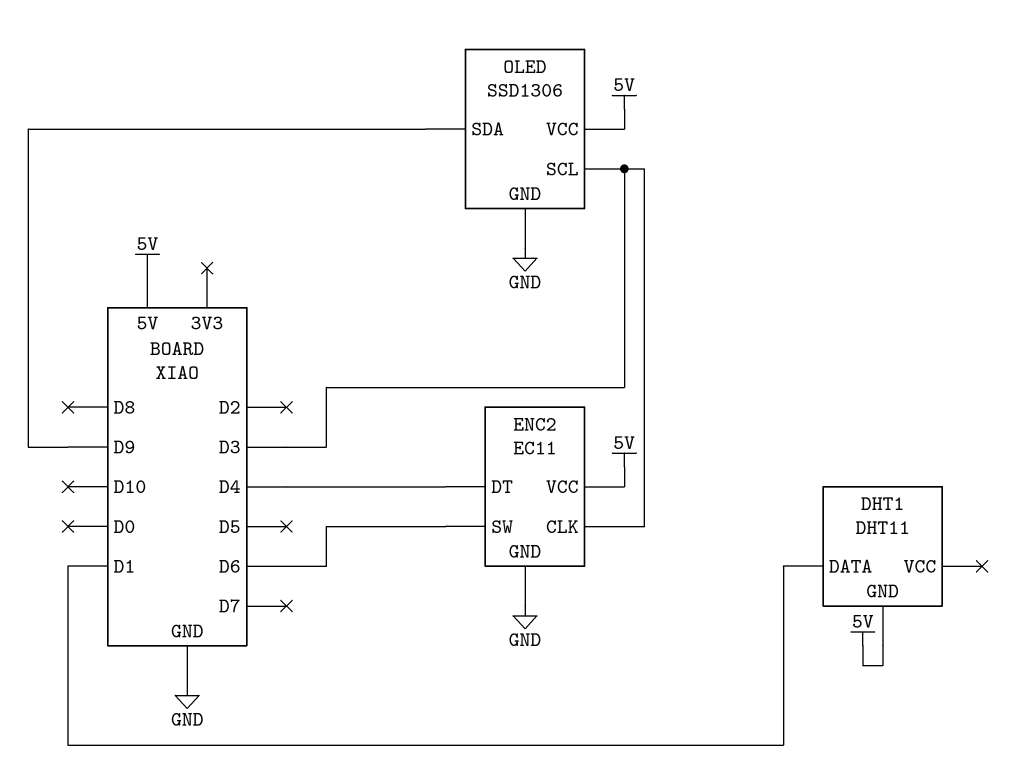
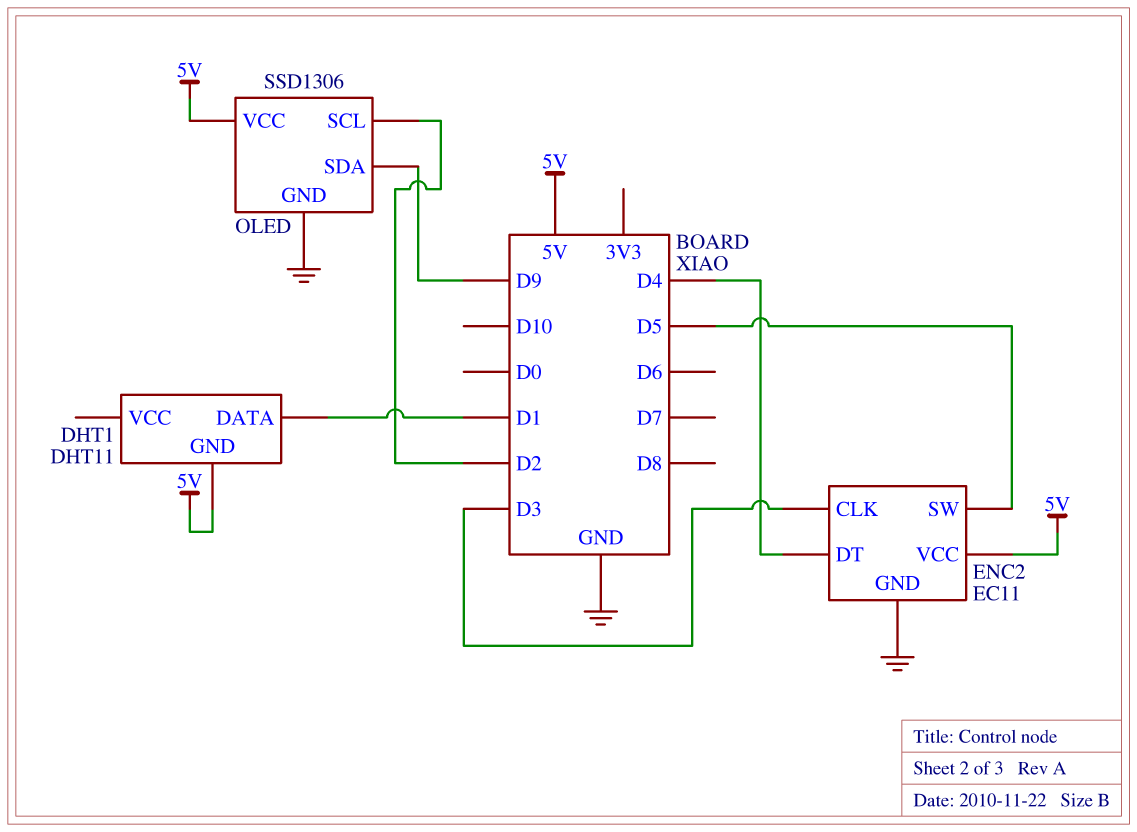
ENC2 pin SW: D6 -> D5
OLED pin SCL: D3 -> D2

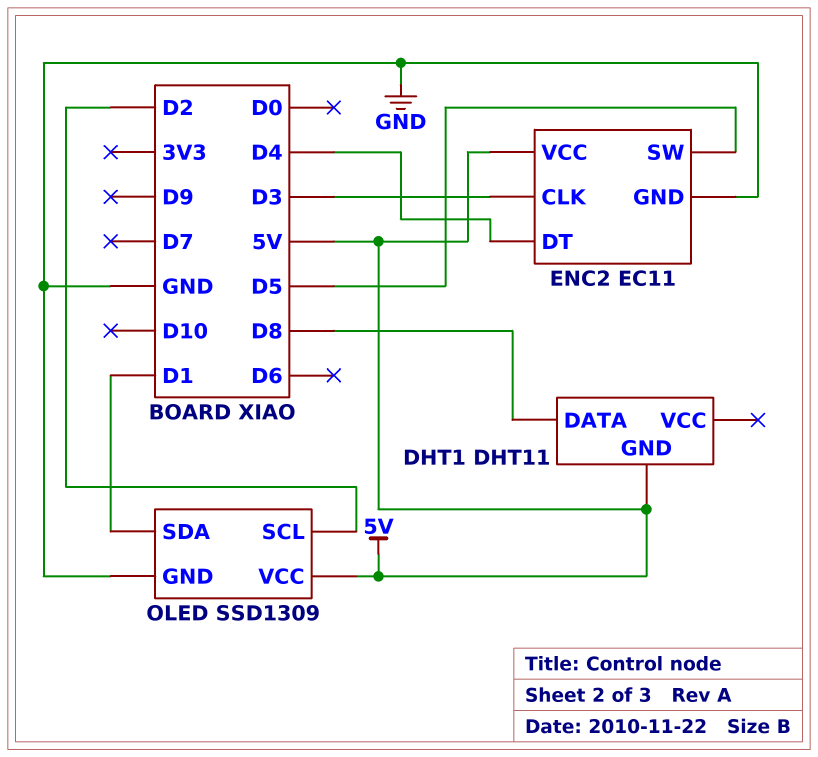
DHT1 pin DATA: D1 -> D8
OLED: SSD1306 -> SSD1309
OLED pin SDA: D9 -> D1

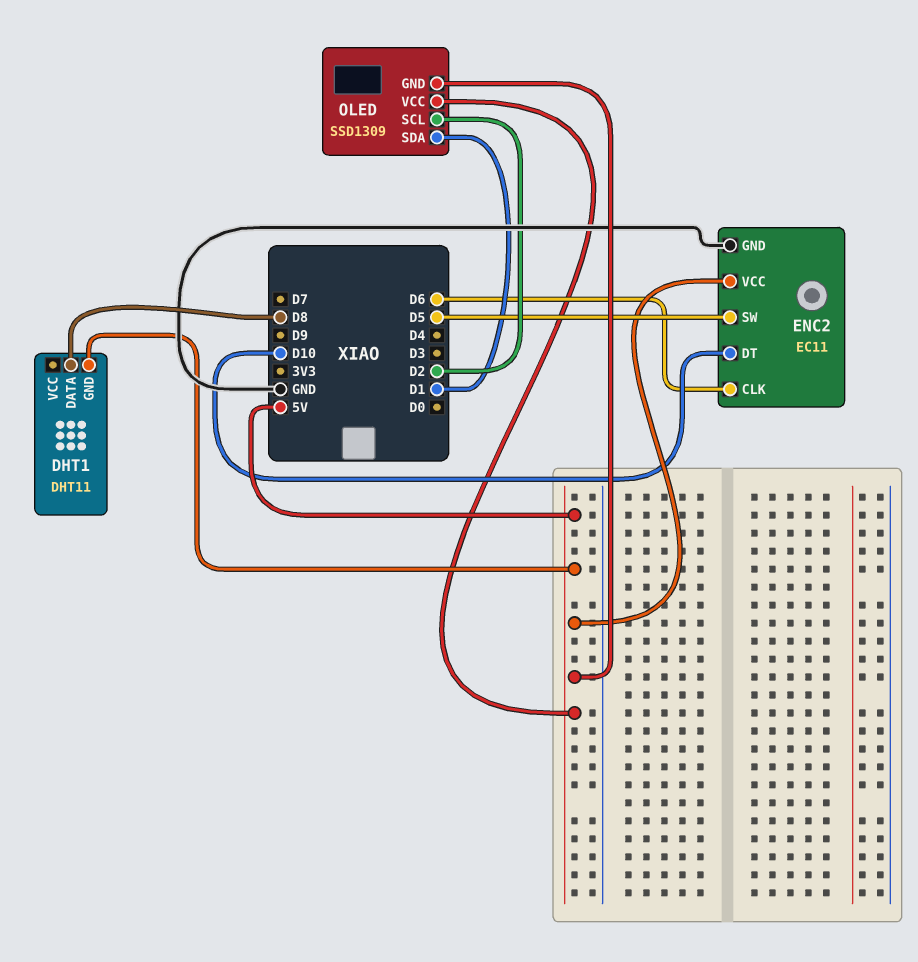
ENC2 pin CLK: D3 -> D6
ENC2 pin DT: D4 -> D10
OLED pin GND: GND -> 5V

